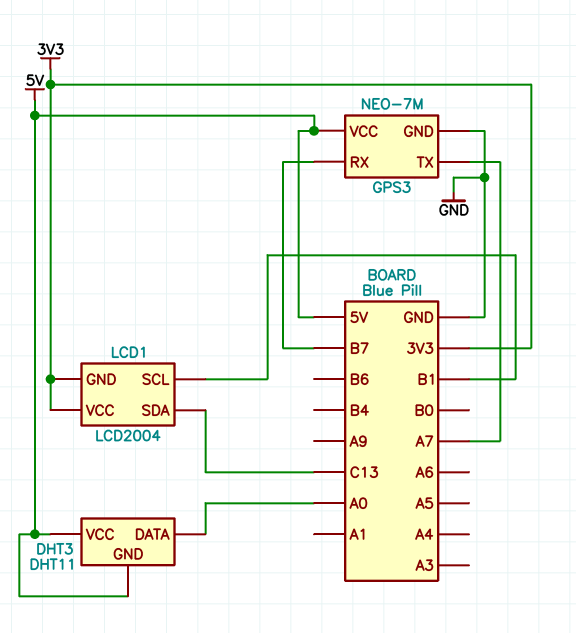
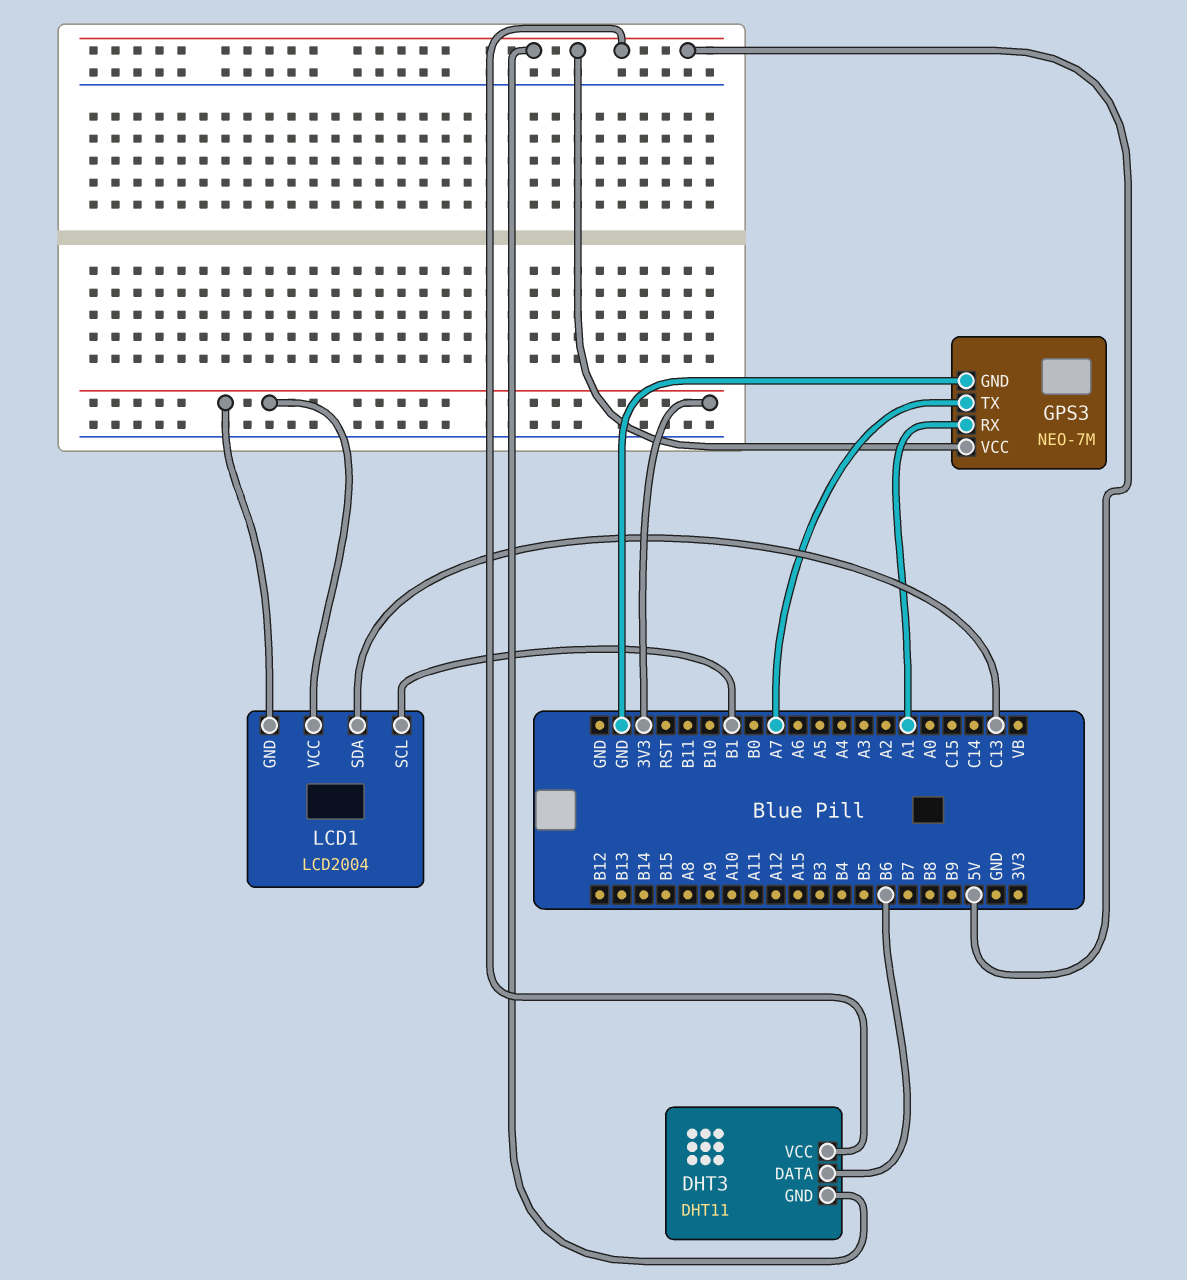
DHT3 pin DATA: A0 -> B6
GPS3 pin RX: B7 -> A1

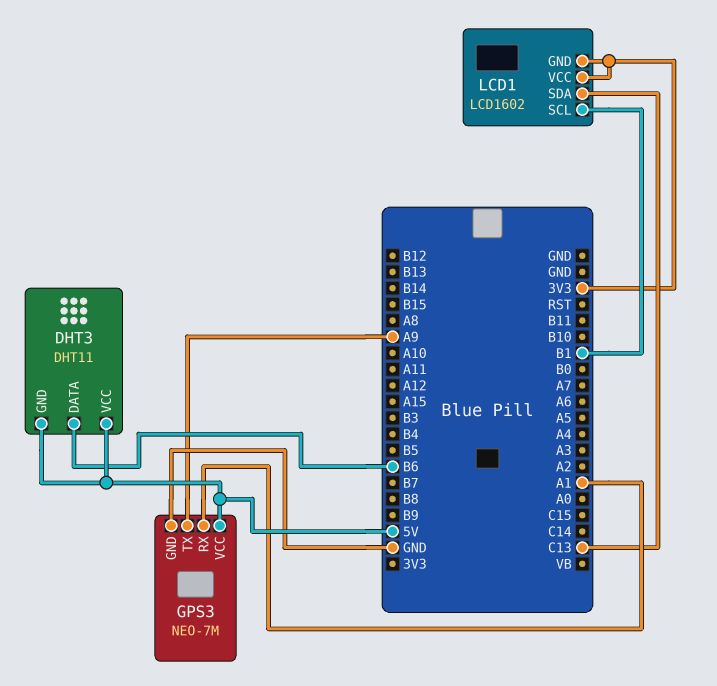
GPS3 pin TX: A7 -> A9
LCD1: LCD2004 -> LCD1602

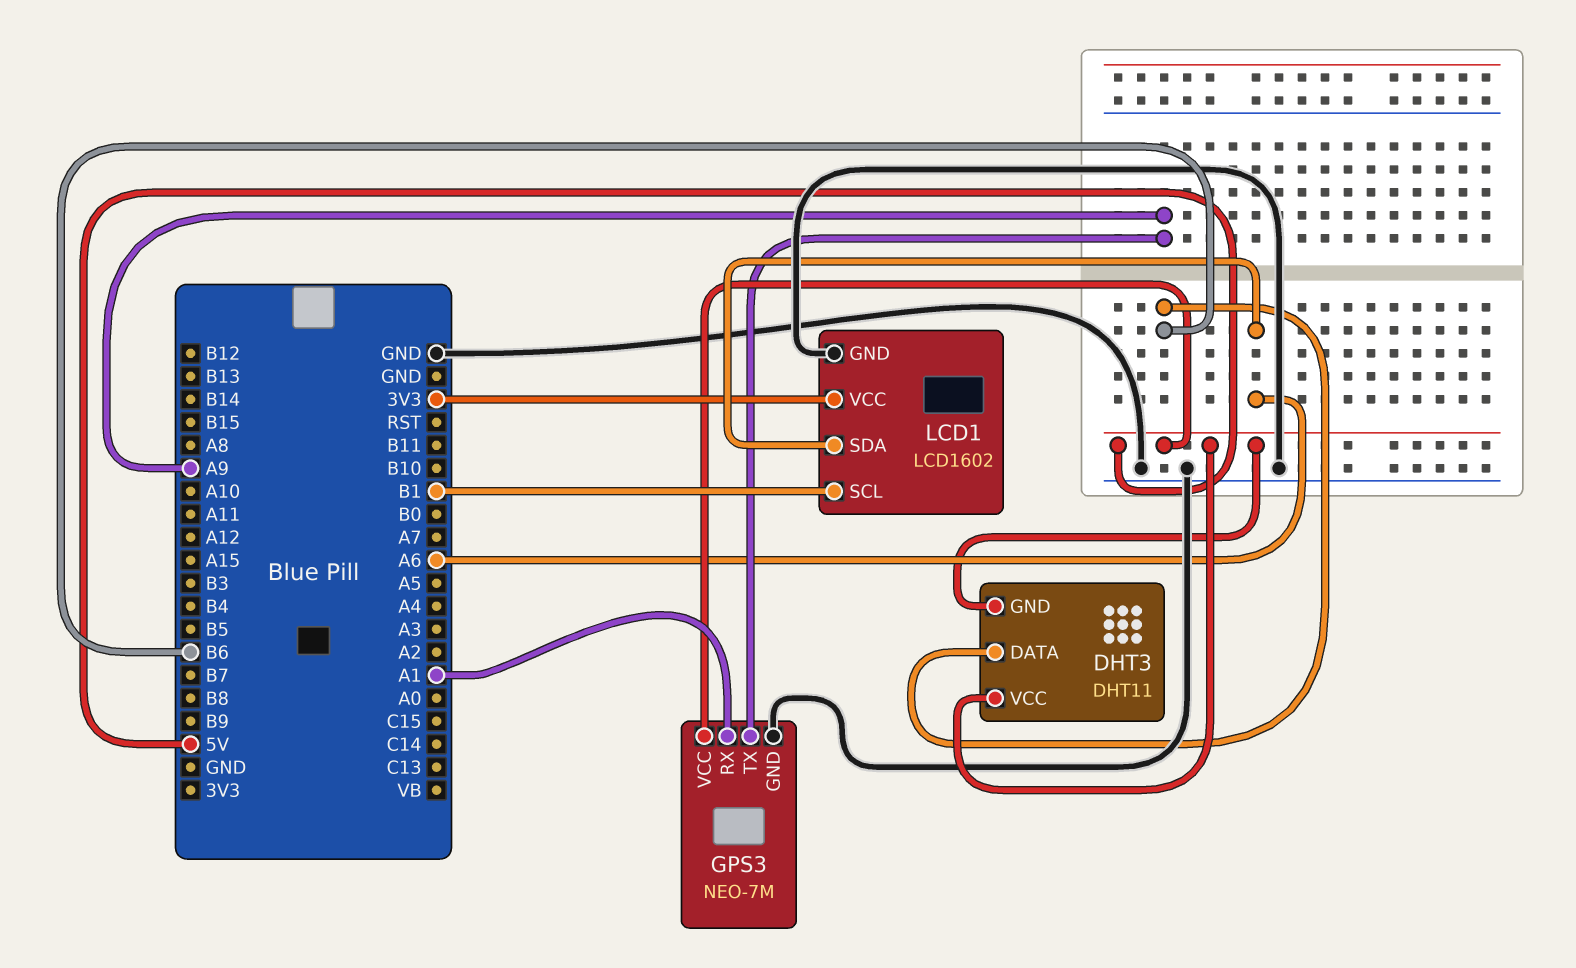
LCD1 pin GND: 3V3 -> GND
LCD1 pin SDA: C13 -> A6

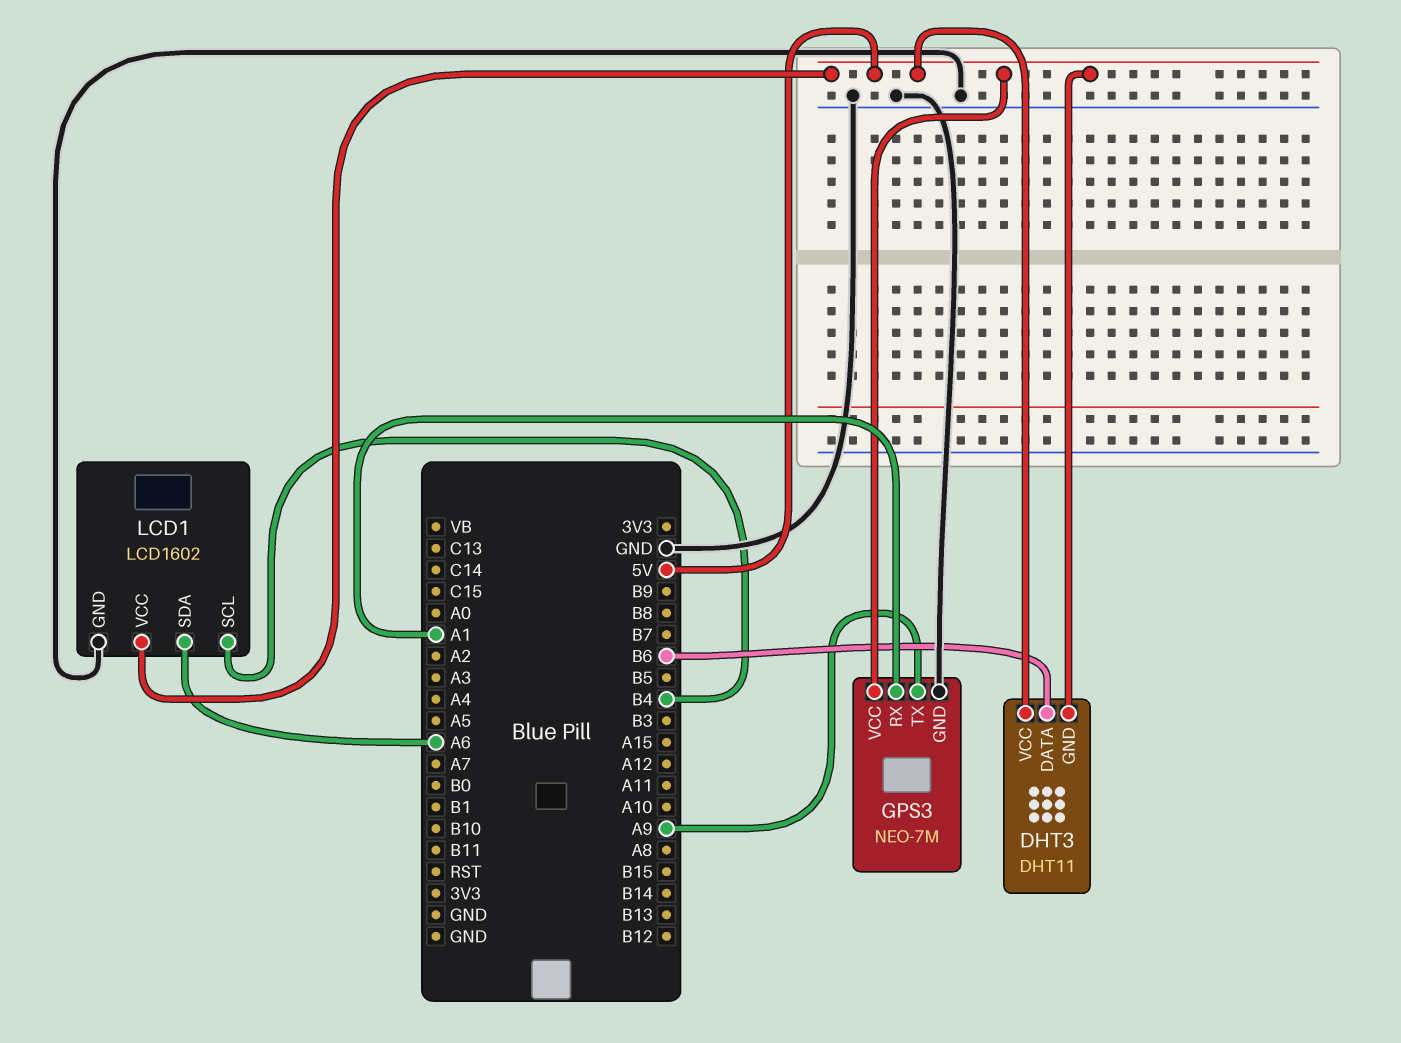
LCD1 pin SCL: B1 -> B4
LCD1 pin VCC: 3V3 -> 5V

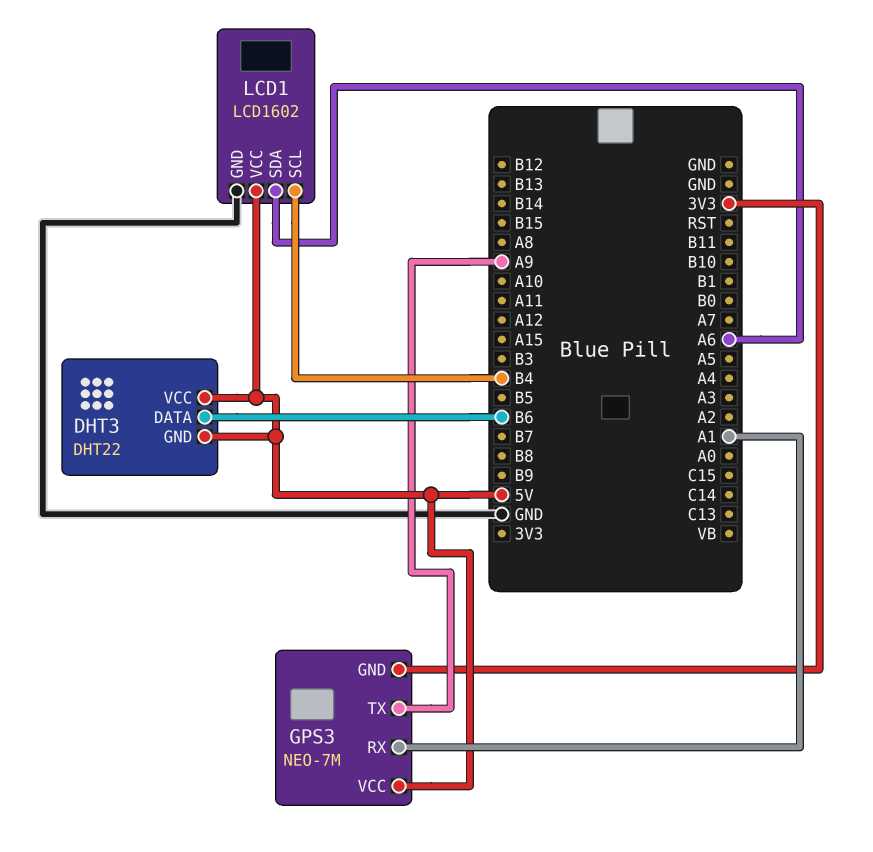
DHT3: DHT11 -> DHT22
GPS3 pin GND: GND -> 3V3

